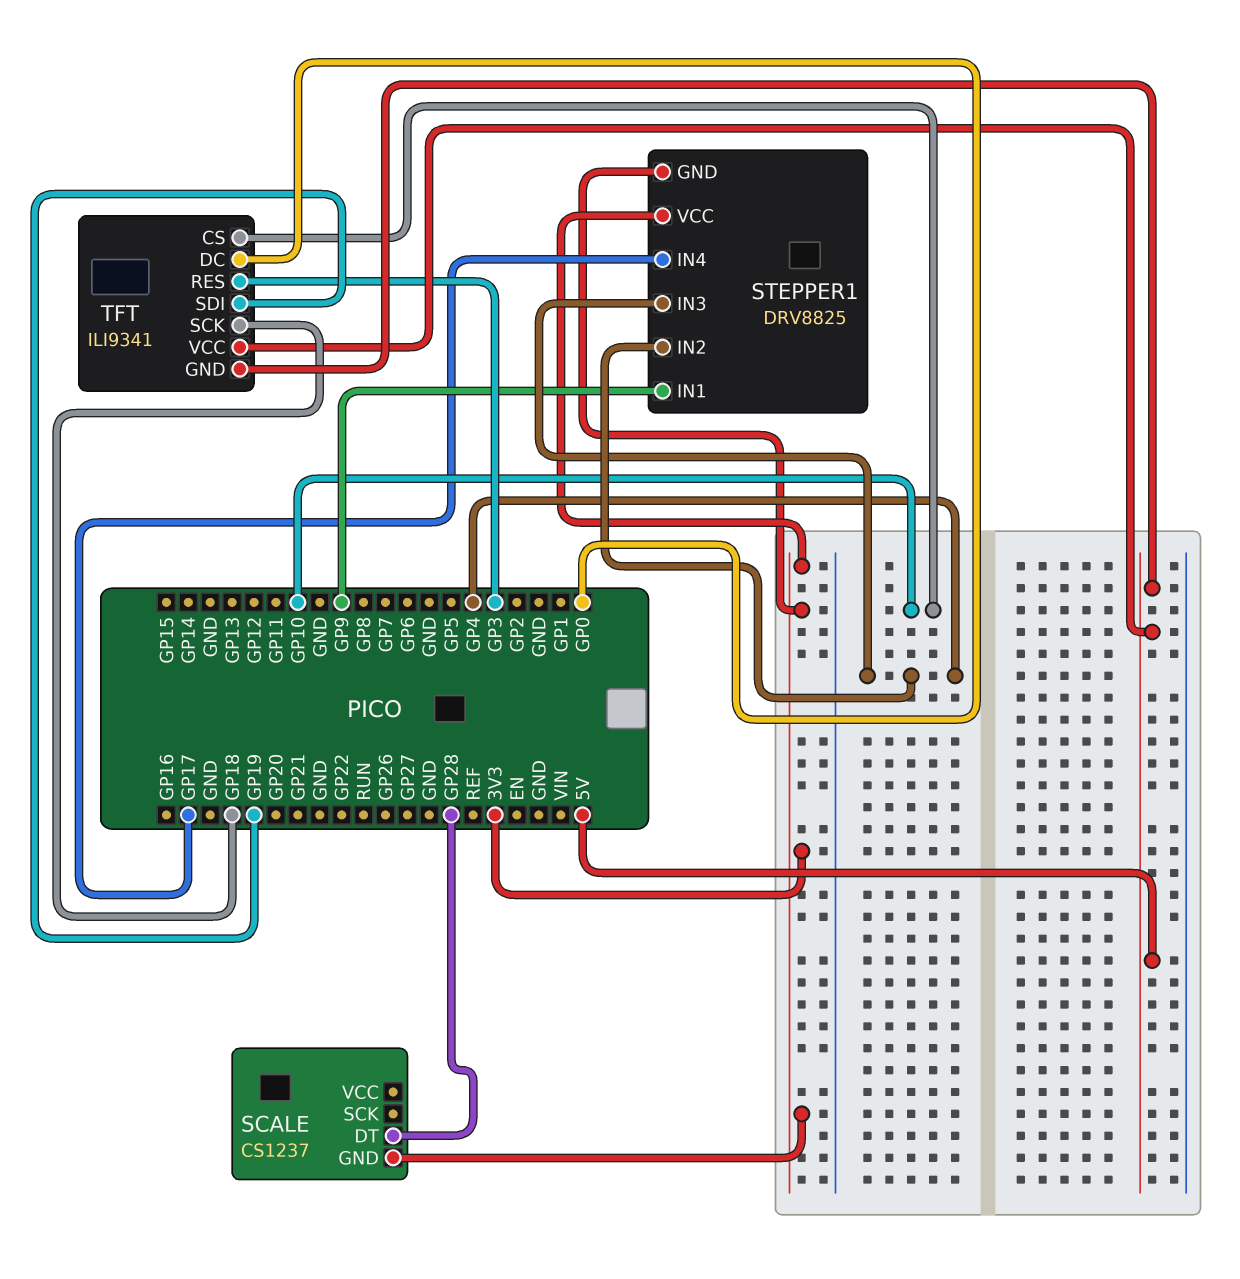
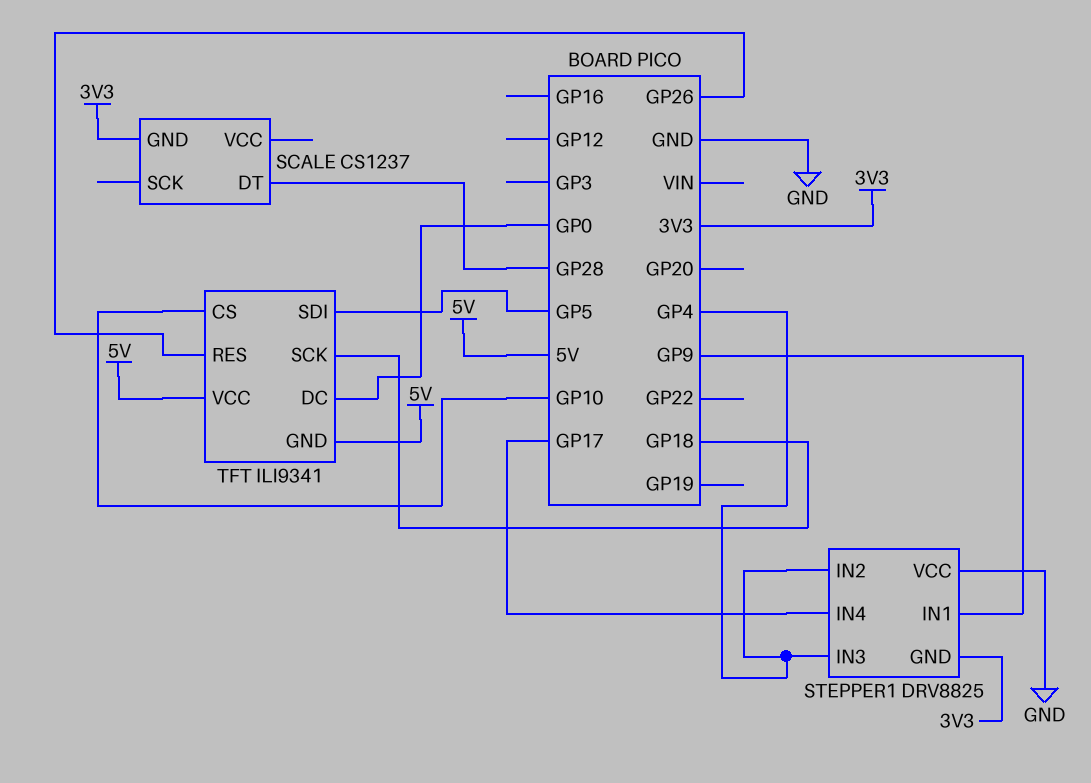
STEPPER1 pin VCC: 3V3 -> GND
TFT pin RES: GP3 -> GP26
TFT pin SDI: GP19 -> GP5

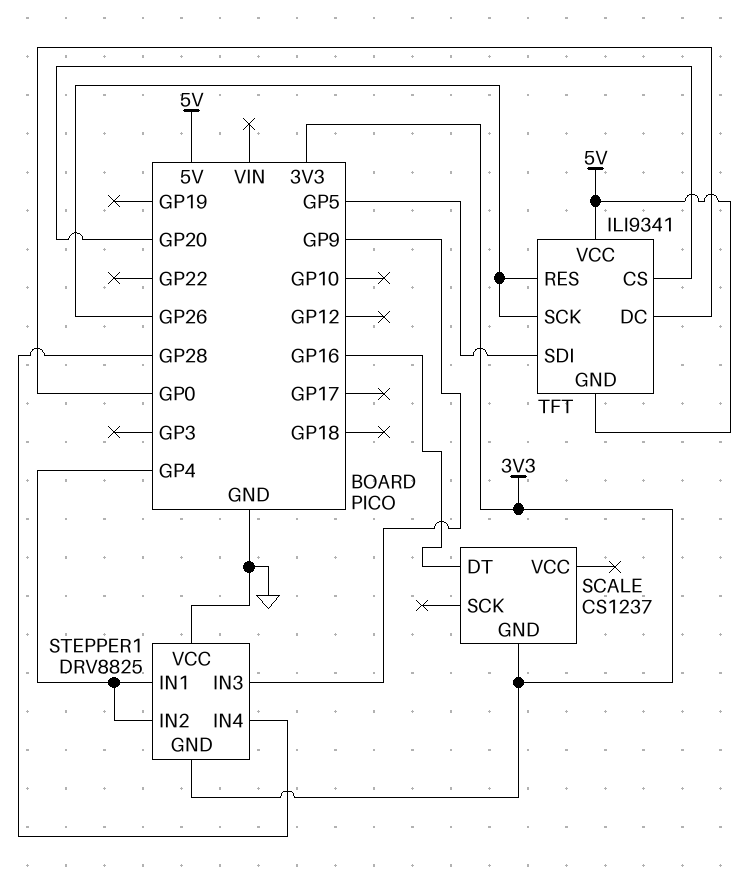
SCALE pin DT: GP28 -> GP16
STEPPER1 pin IN1: GP9 -> GP4
STEPPER1 pin IN3: GP4 -> GP9
STEPPER1 pin IN4: GP17 -> GP28
TFT pin CS: GP10 -> GP20
TFT pin SCK: GP18 -> GP26

